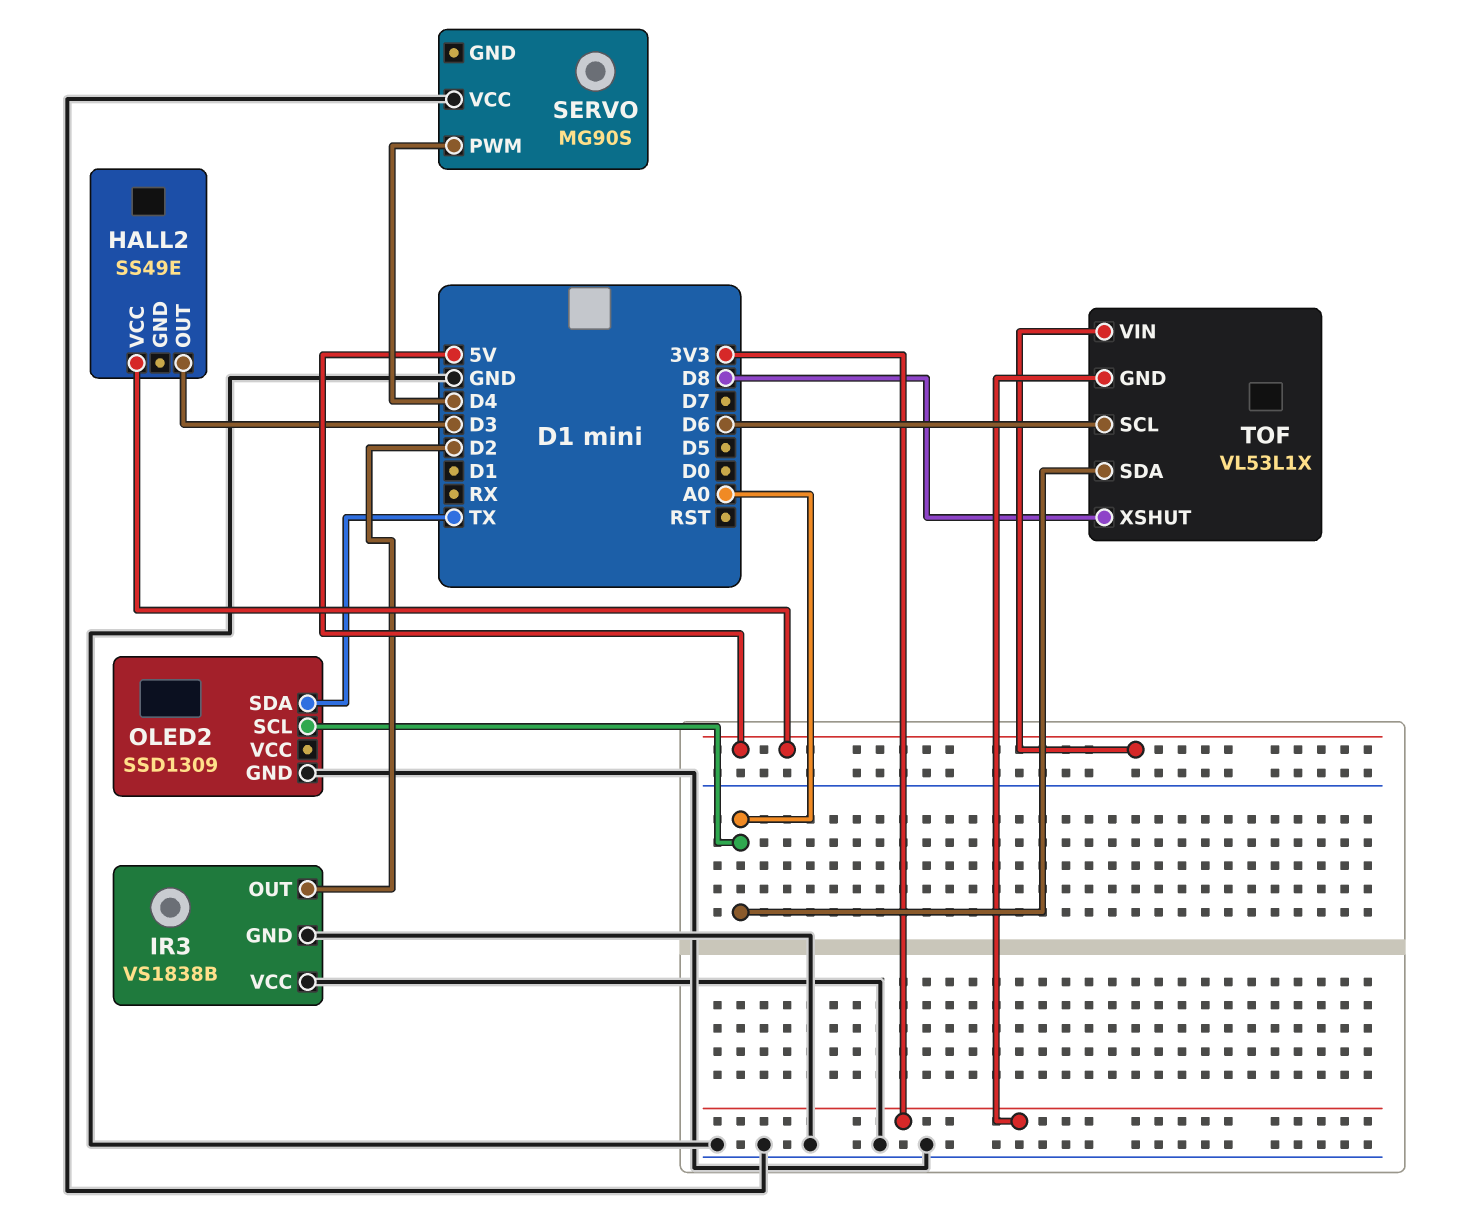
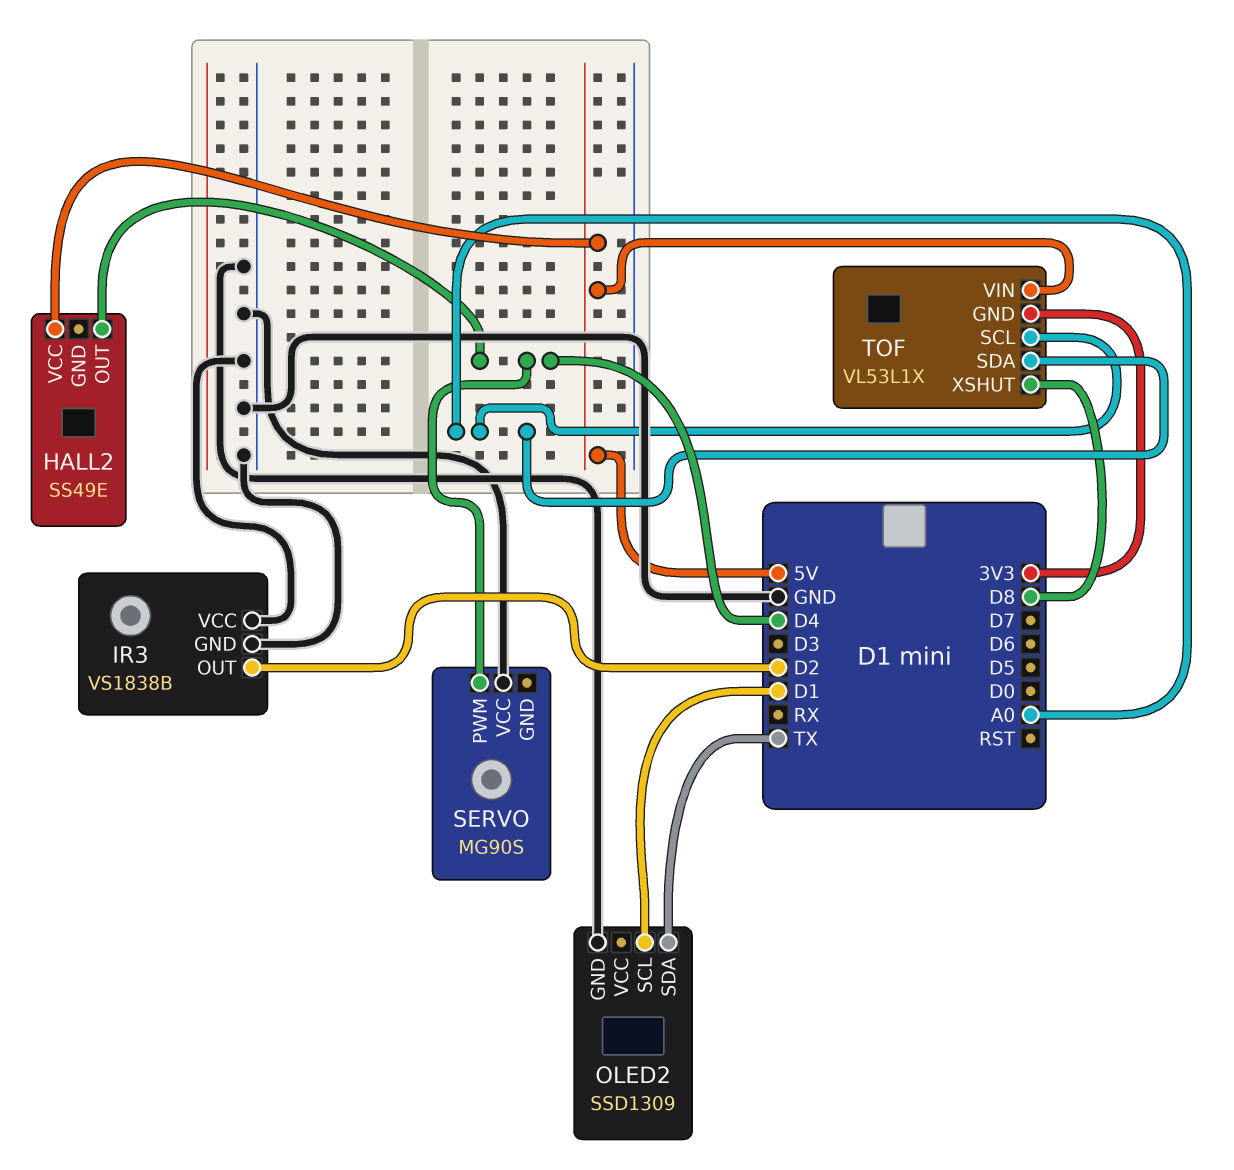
HALL2 pin OUT: D3 -> D4
OLED2 pin SCL: A0 -> D1
TOF pin SCL: D6 -> A0

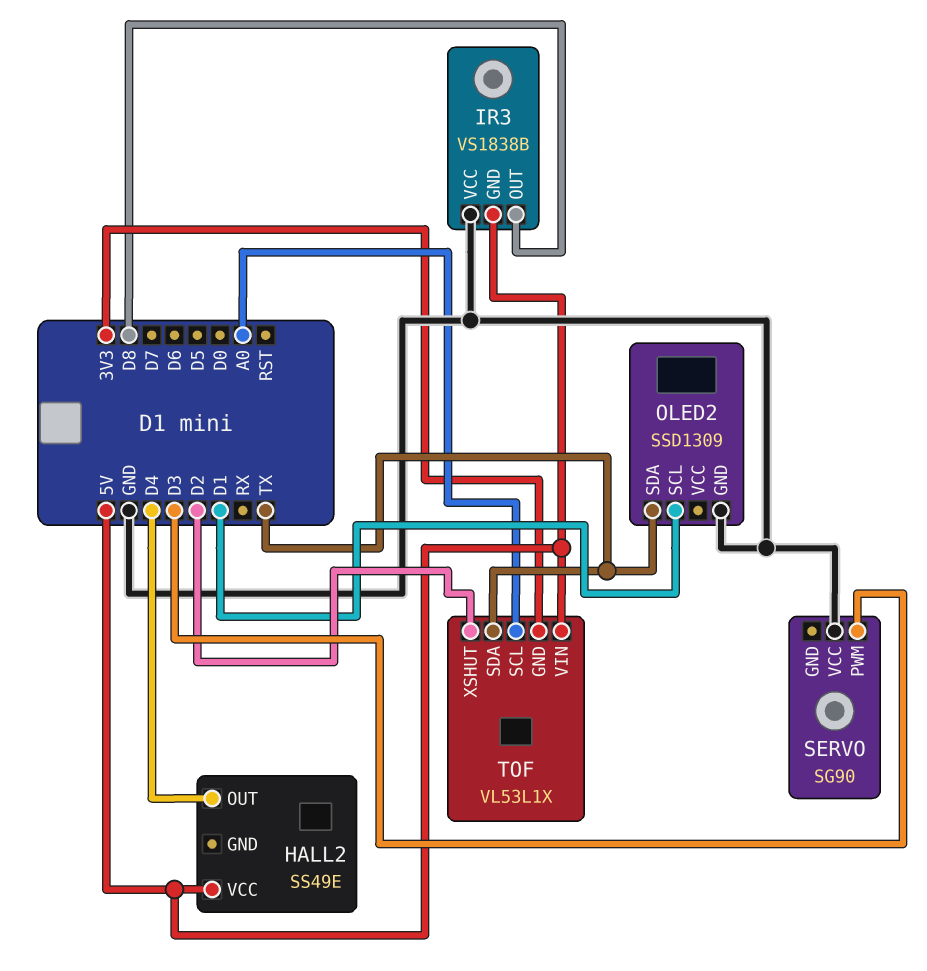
IR3 pin GND: GND -> 5V
IR3 pin OUT: D2 -> D8
SERVO: MG90S -> SG90
SERVO pin PWM: D4 -> D3
TOF pin SDA: A0 -> TX
TOF pin XSHUT: D8 -> D2

